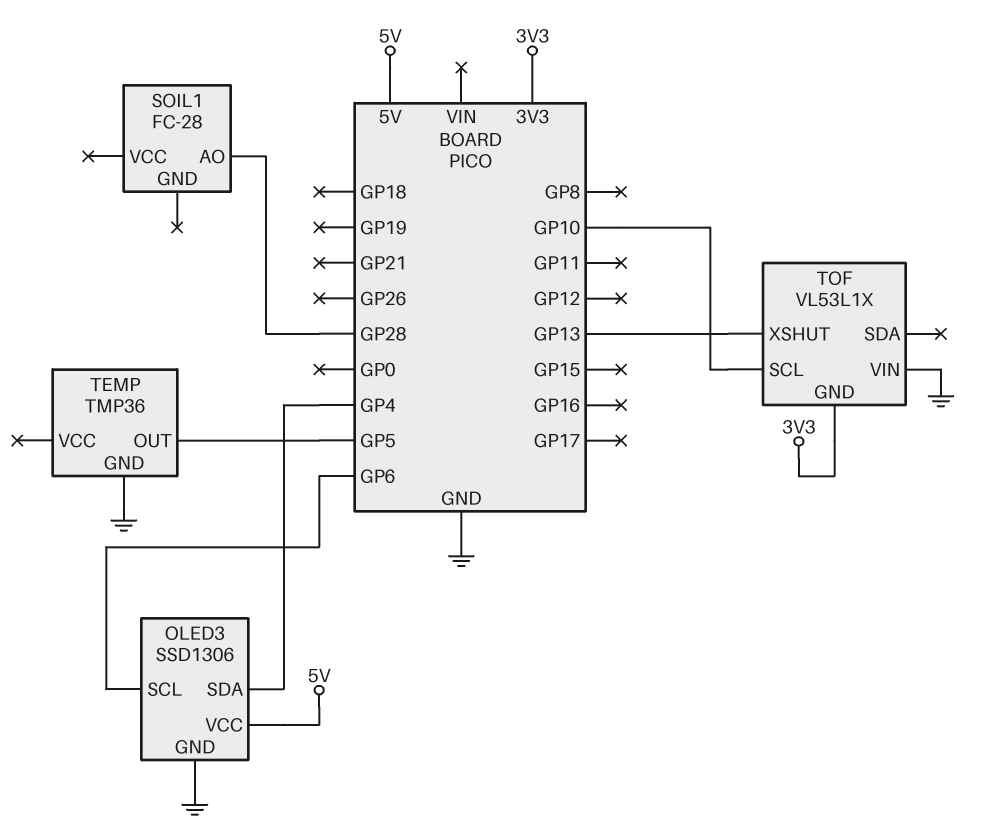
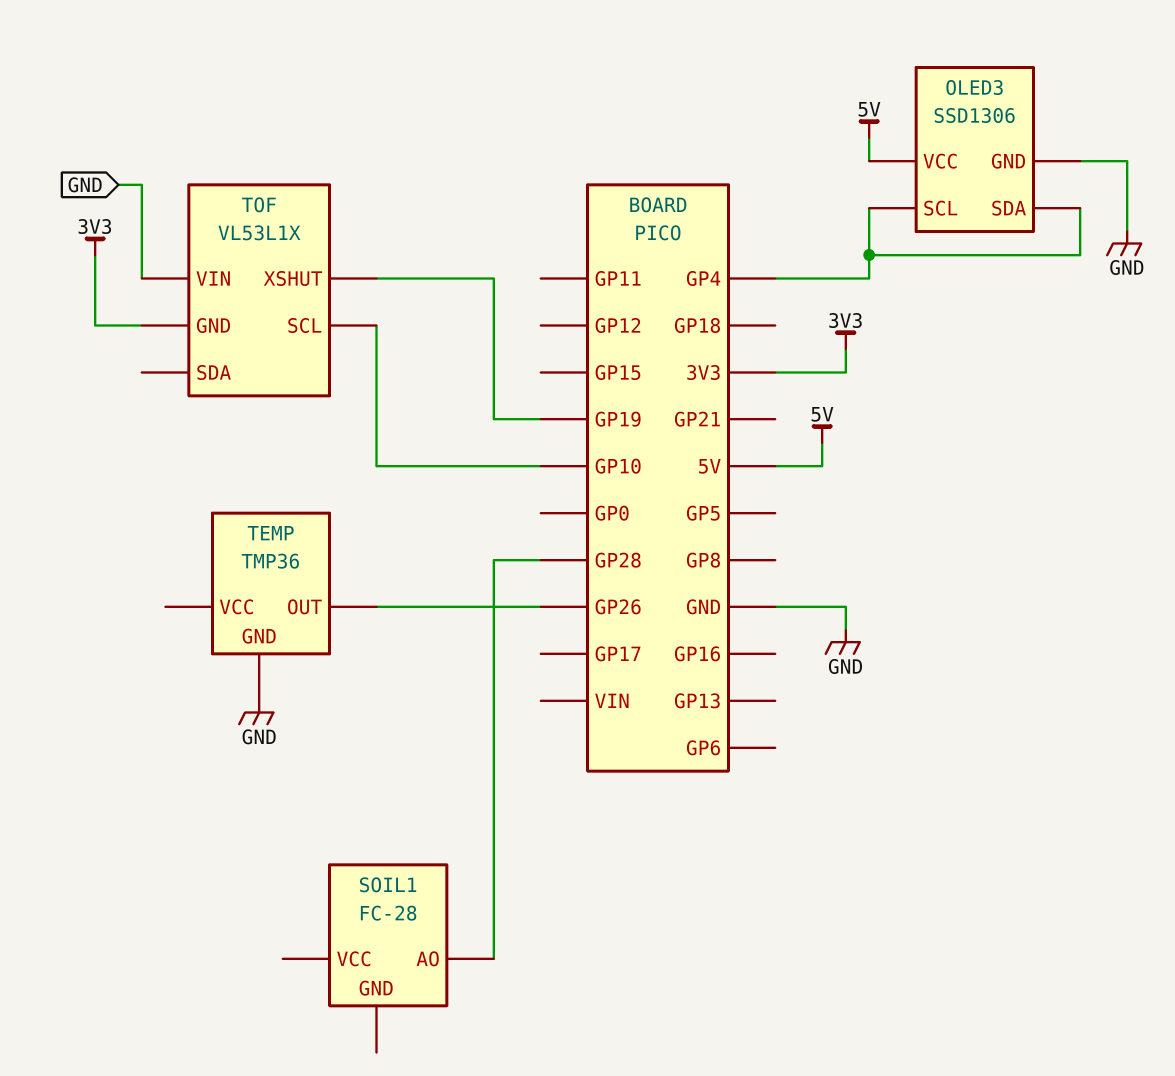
OLED3 pin SCL: GP6 -> GP4
TEMP pin OUT: GP5 -> GP26
TOF pin XSHUT: GP13 -> GP19

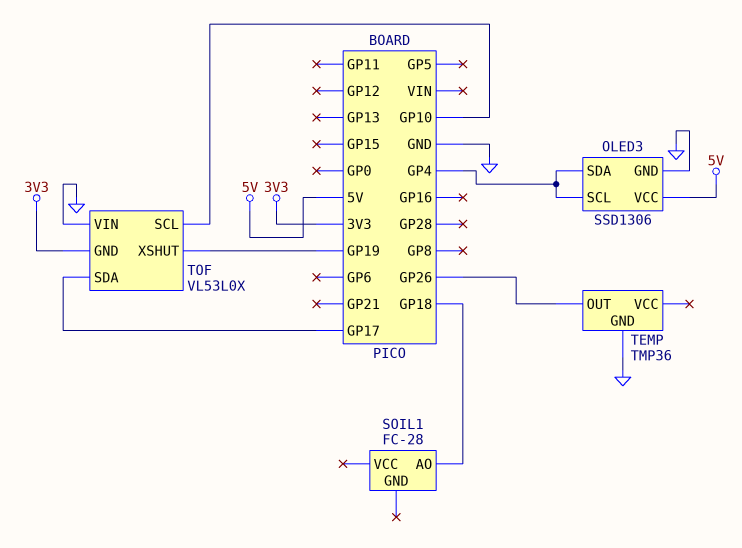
SOIL1 pin AO: GP28 -> GP18
TOF: VL53L1X -> VL53L0X
TOF pin SDA: none -> GP17

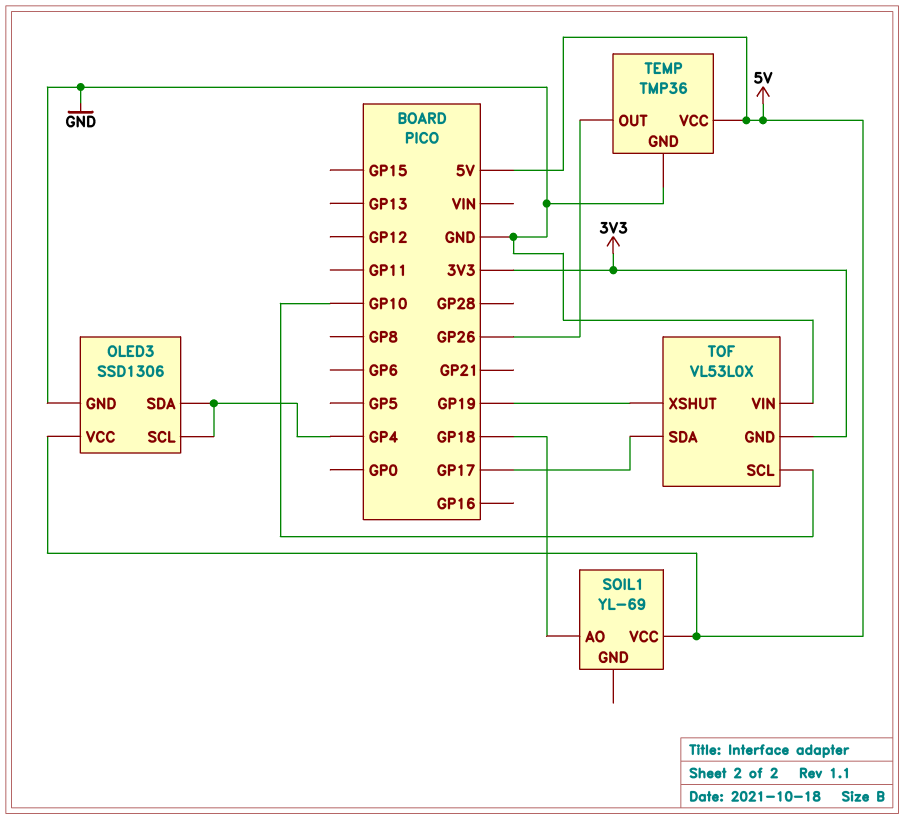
SOIL1: FC-28 -> YL-69
SOIL1 pin VCC: none -> 5V
TEMP pin VCC: none -> 5V

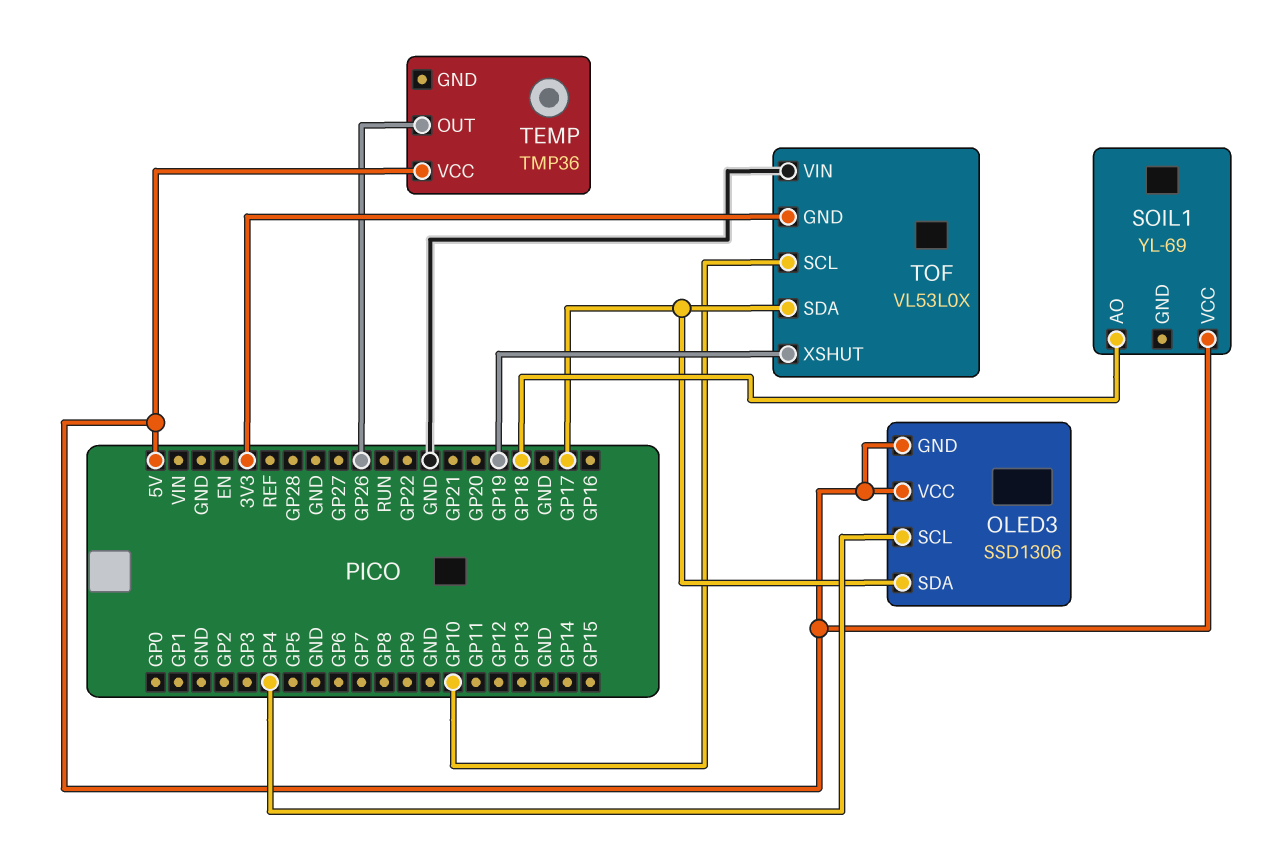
OLED3 pin GND: GND -> 5V
OLED3 pin SDA: GP4 -> GP17
TEMP pin GND: GND -> none

